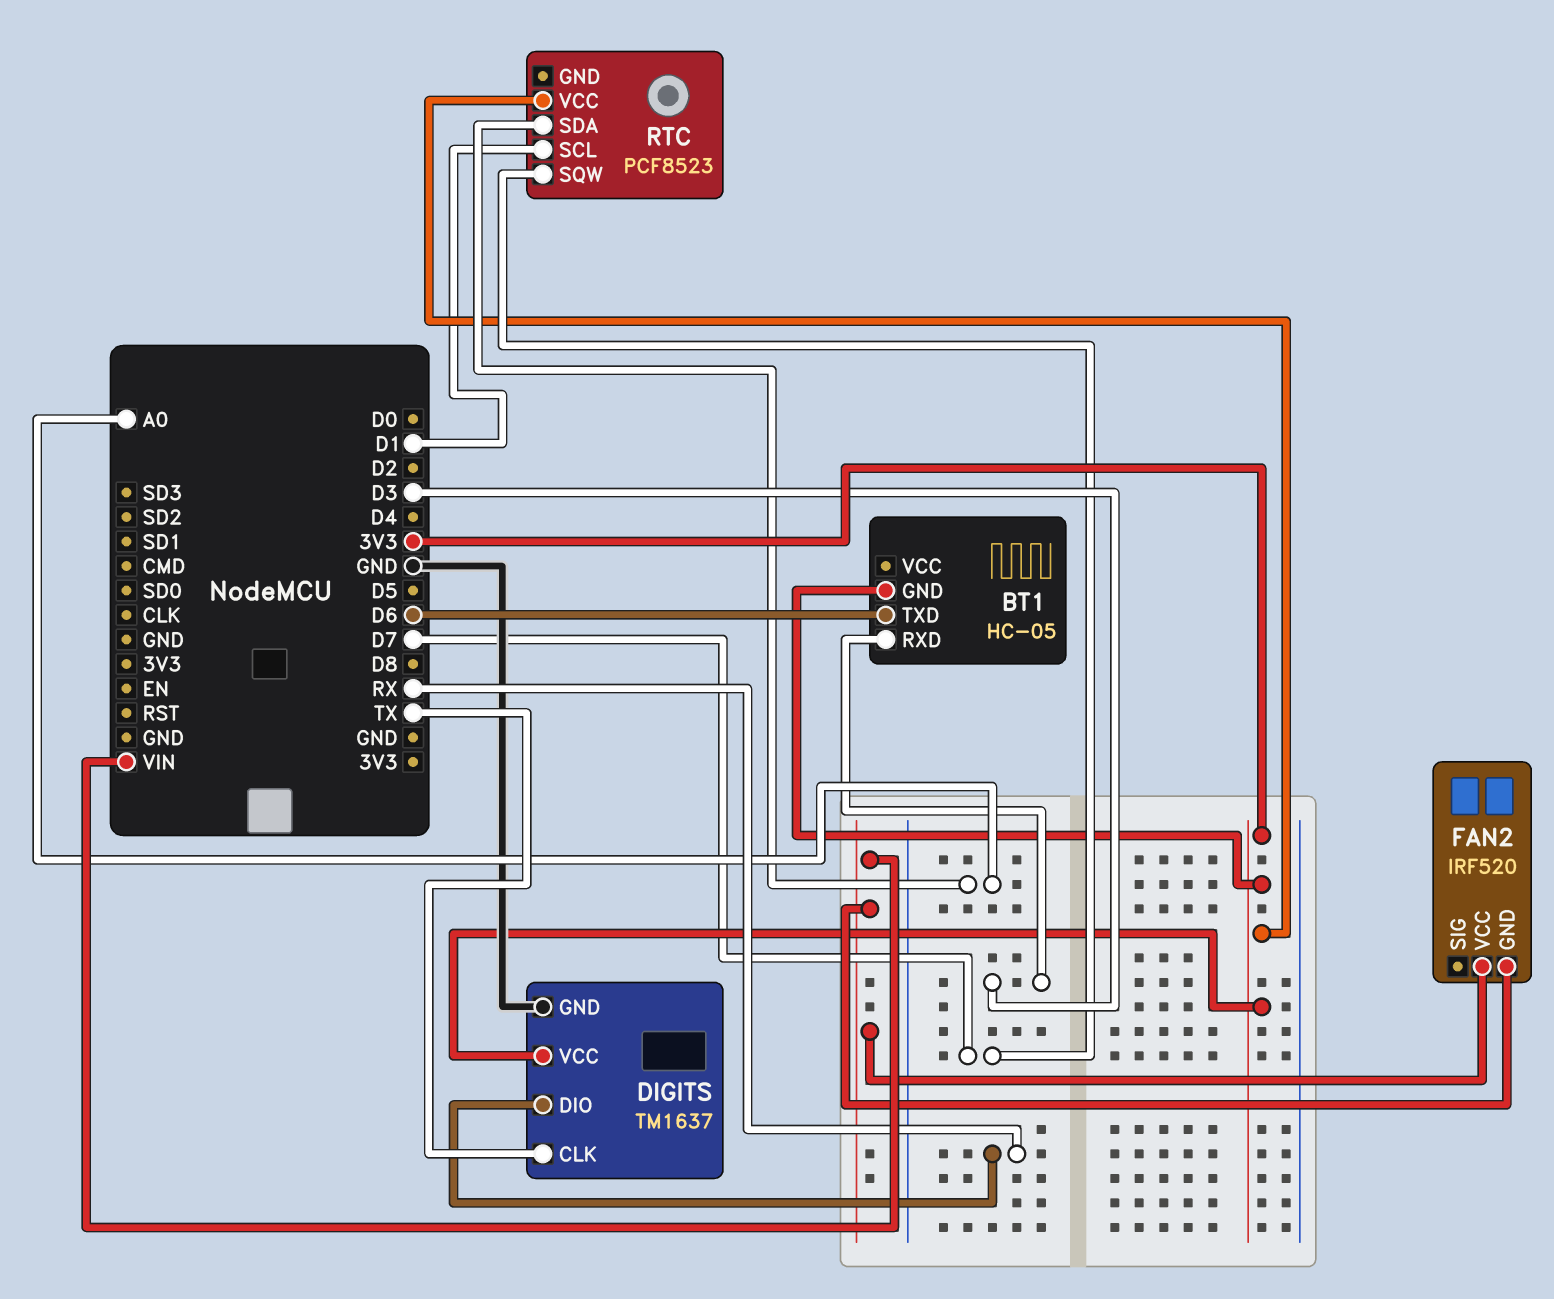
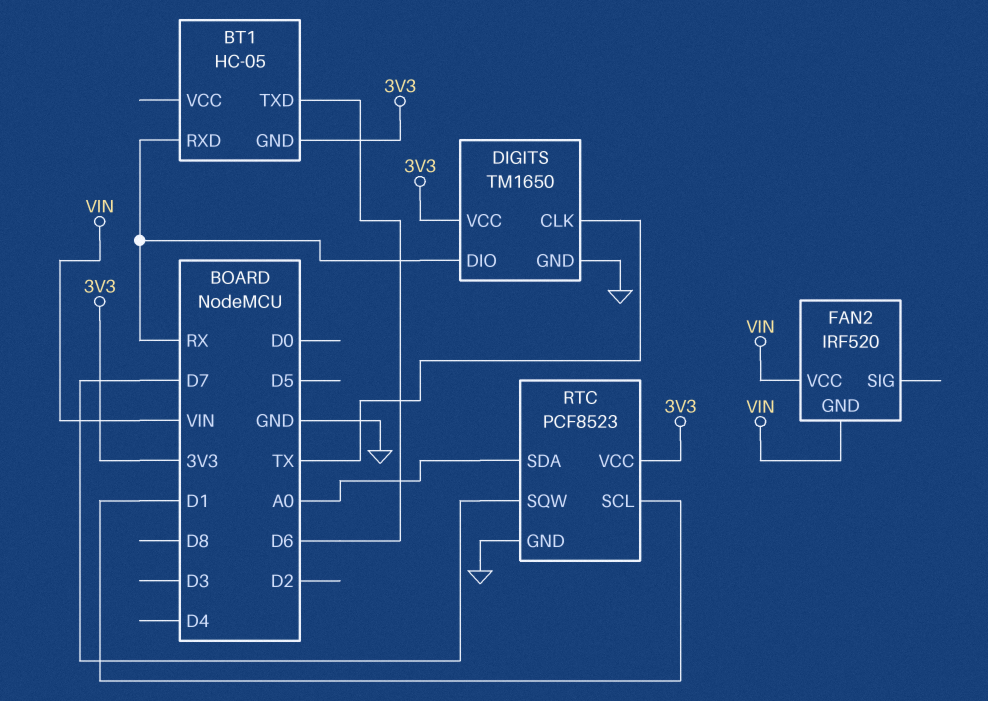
BT1 pin RXD: D3 -> RX
DIGITS: TM1637 -> TM1650
RTC pin GND: none -> GND

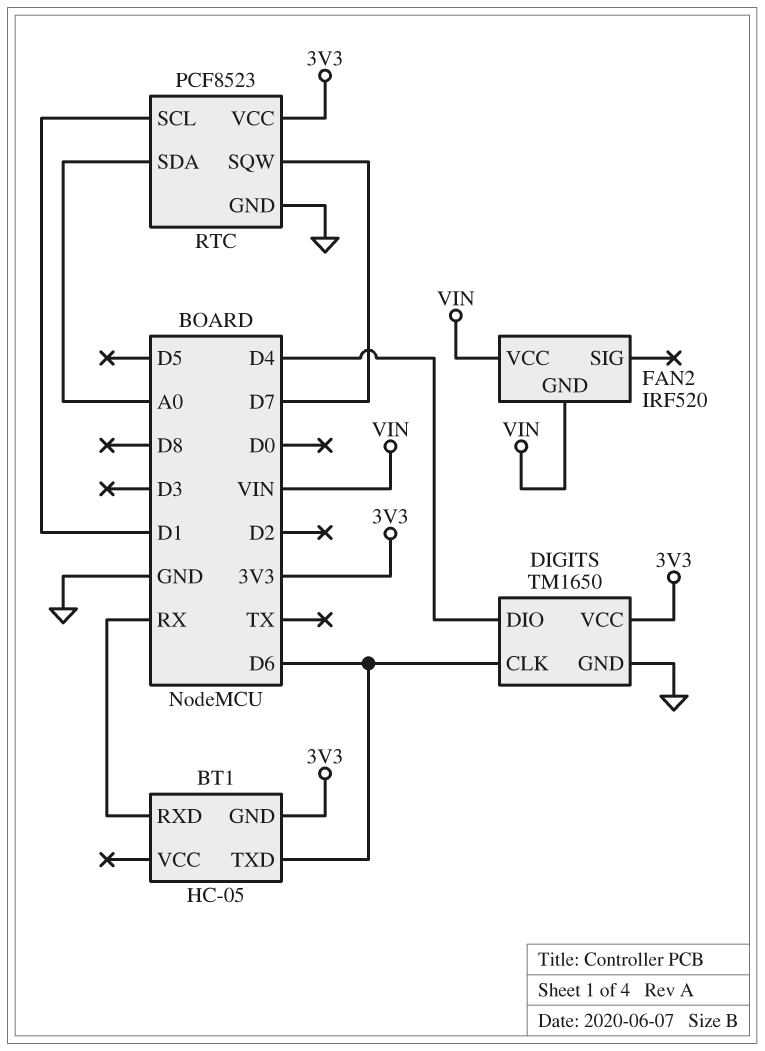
DIGITS pin CLK: TX -> D6
DIGITS pin DIO: RX -> D4

